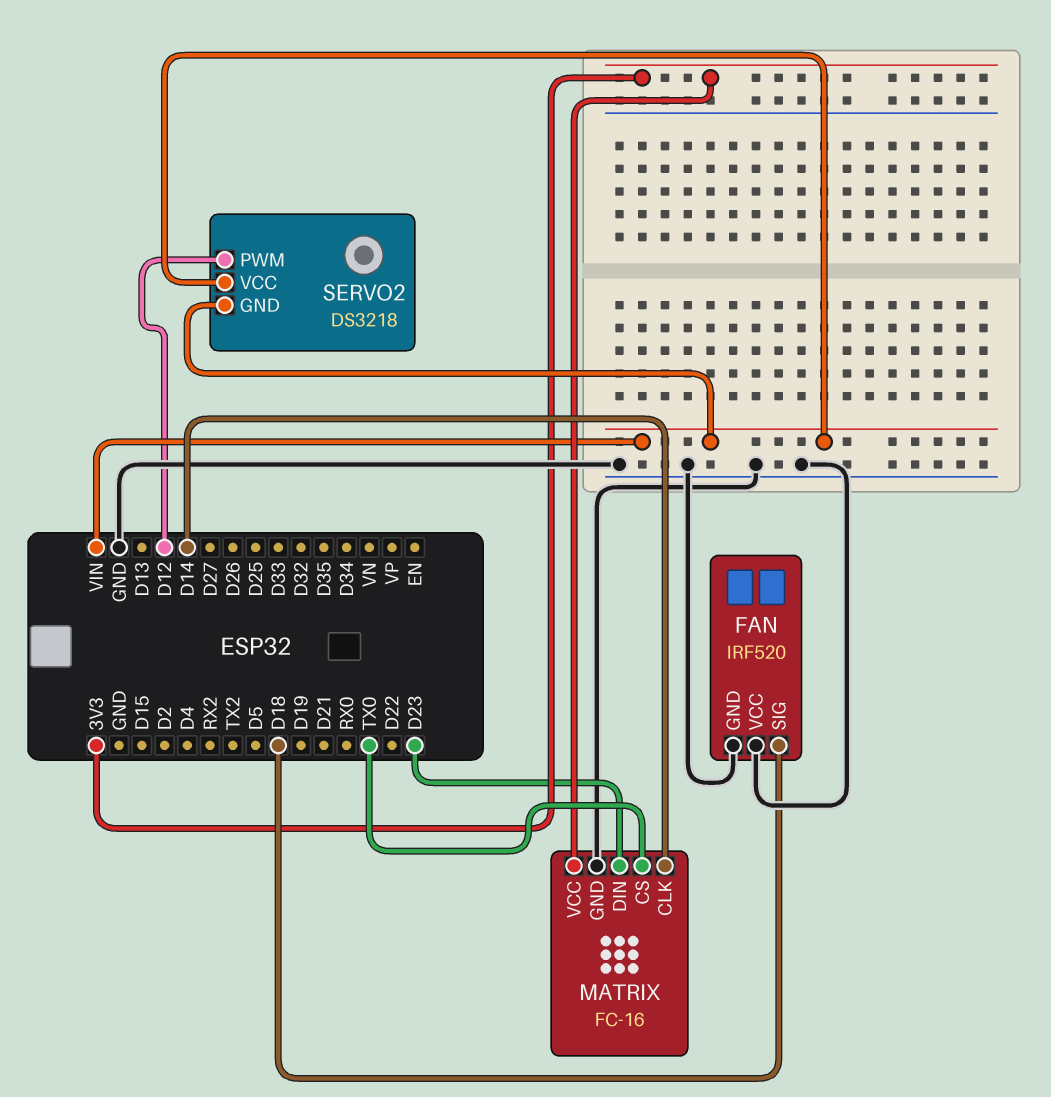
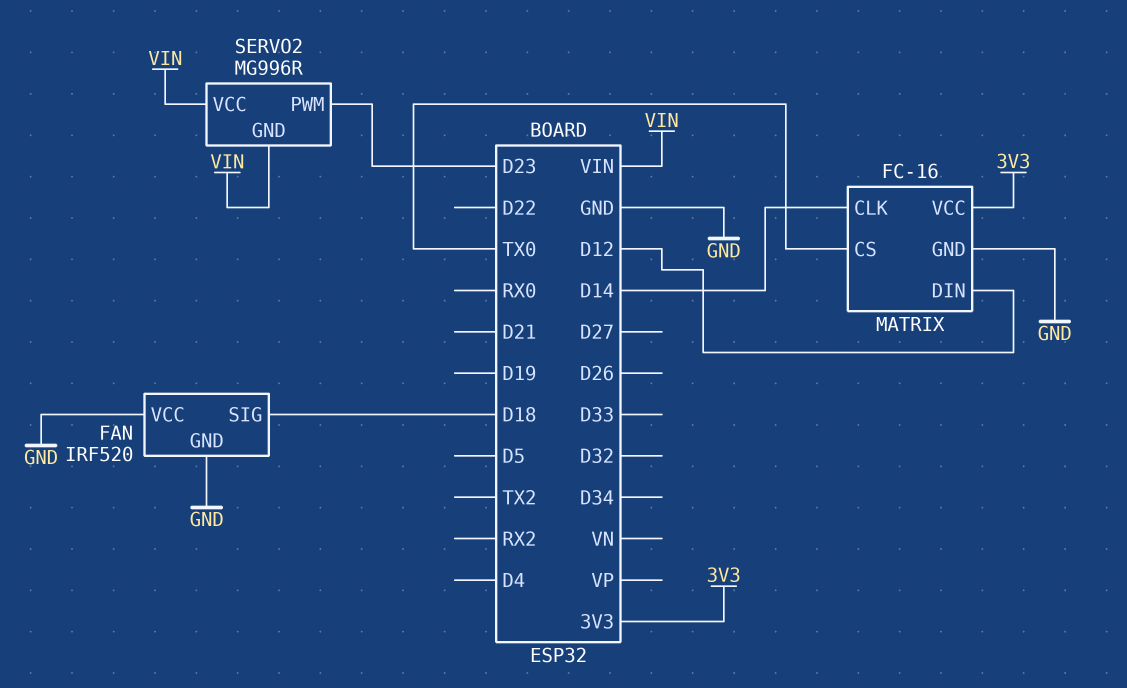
MATRIX pin DIN: D23 -> D12
SERVO2: DS3218 -> MG996R
SERVO2 pin PWM: D12 -> D23

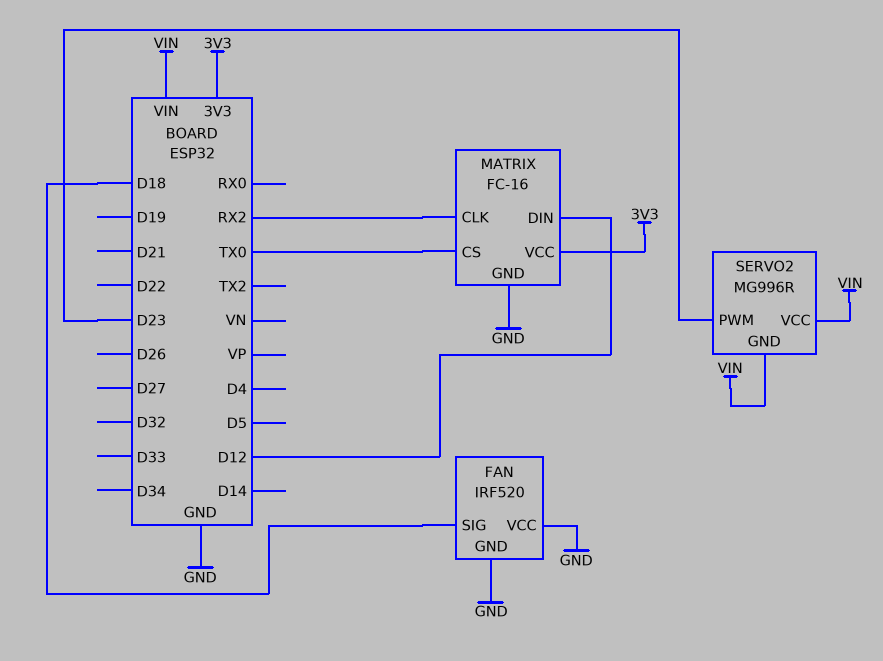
MATRIX pin CLK: D14 -> RX2

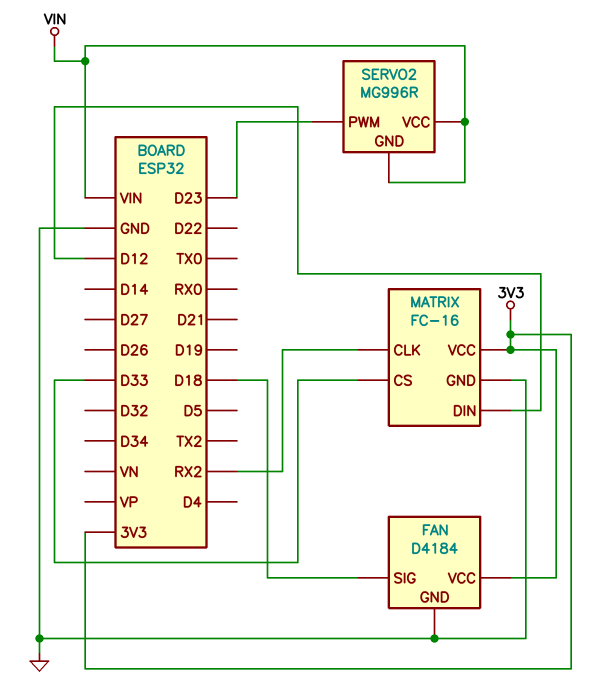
FAN: IRF520 -> D4184
FAN pin VCC: GND -> 3V3
MATRIX pin CS: TX0 -> D33

